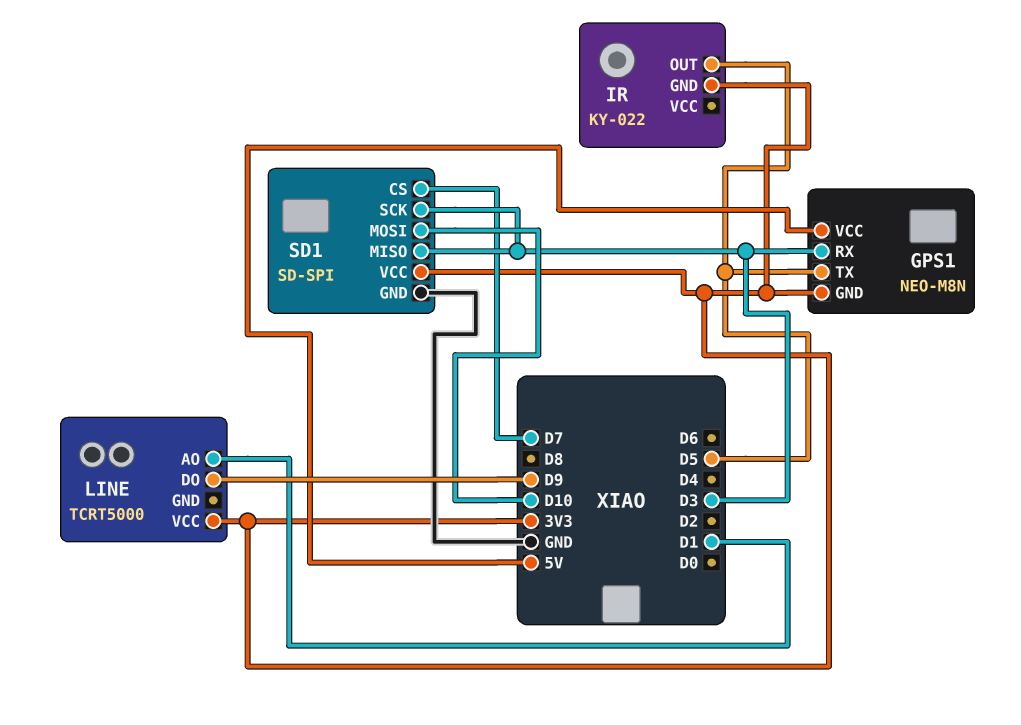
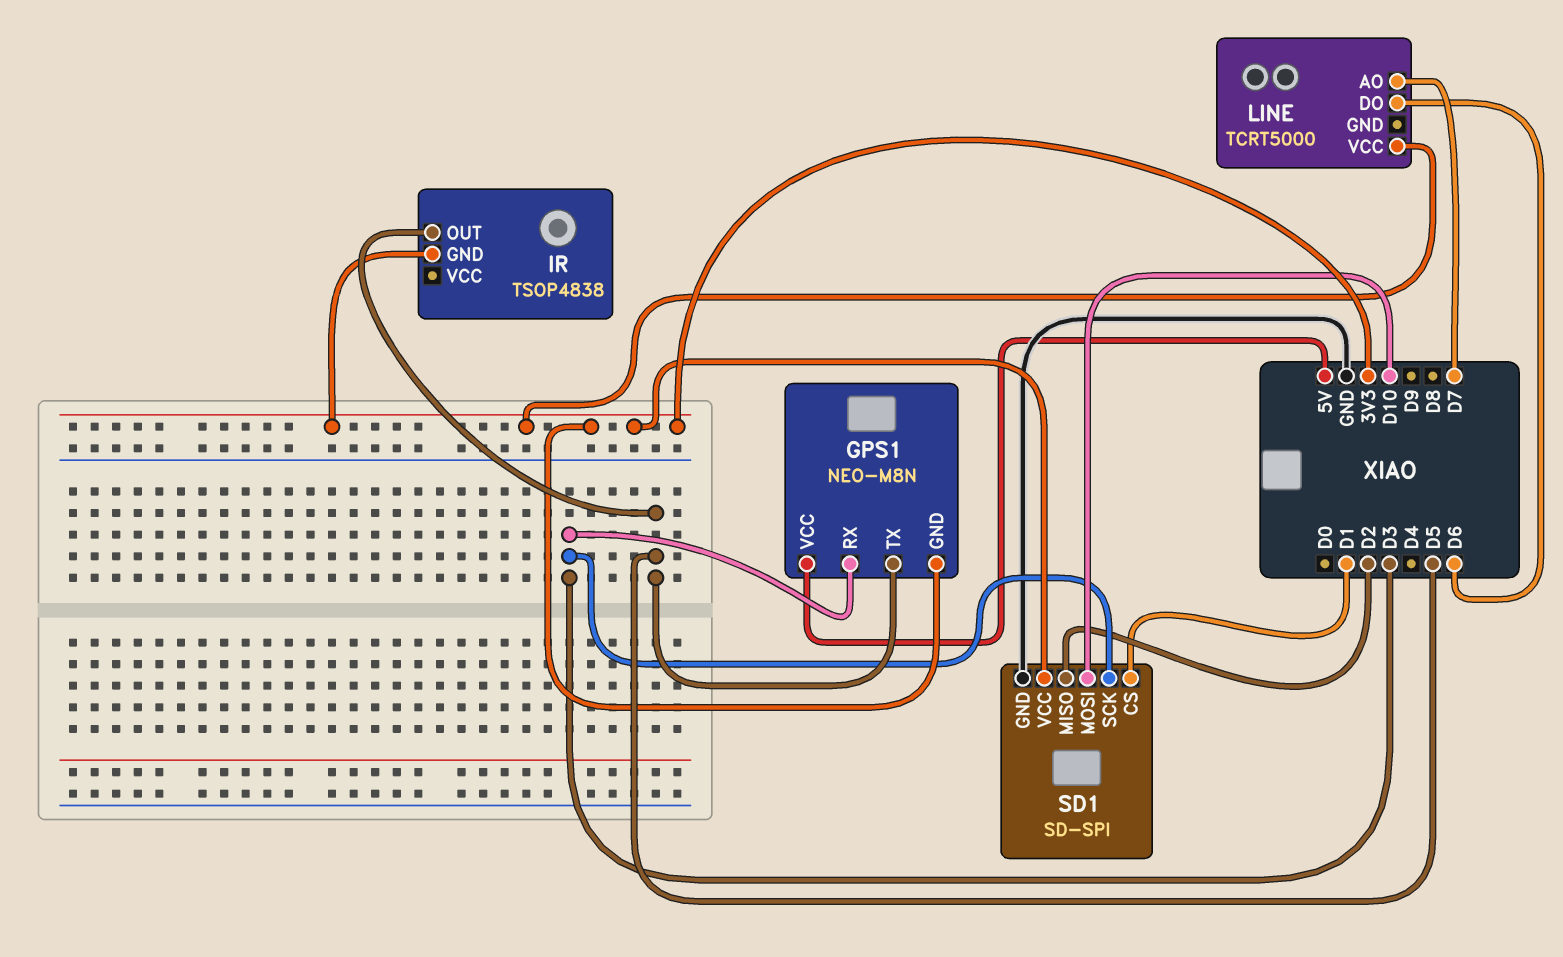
IR: KY-022 -> TSOP4838
LINE pin AO: D1 -> D7
LINE pin DO: D9 -> D6
SD1 pin CS: D7 -> D1
SD1 pin MISO: D3 -> D2

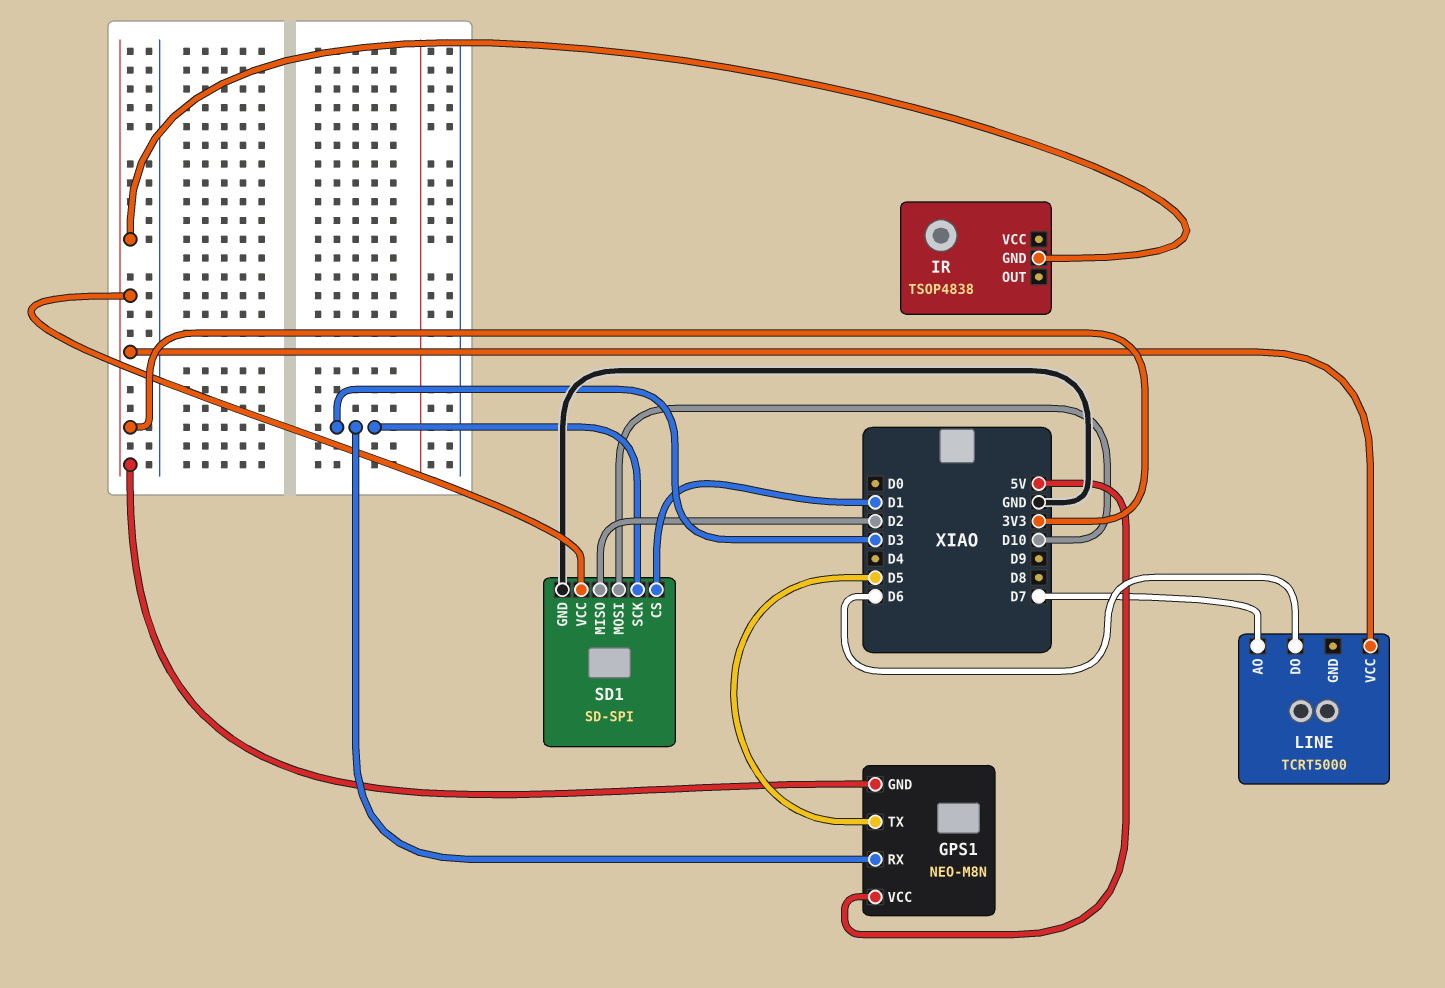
IR pin OUT: D5 -> none

